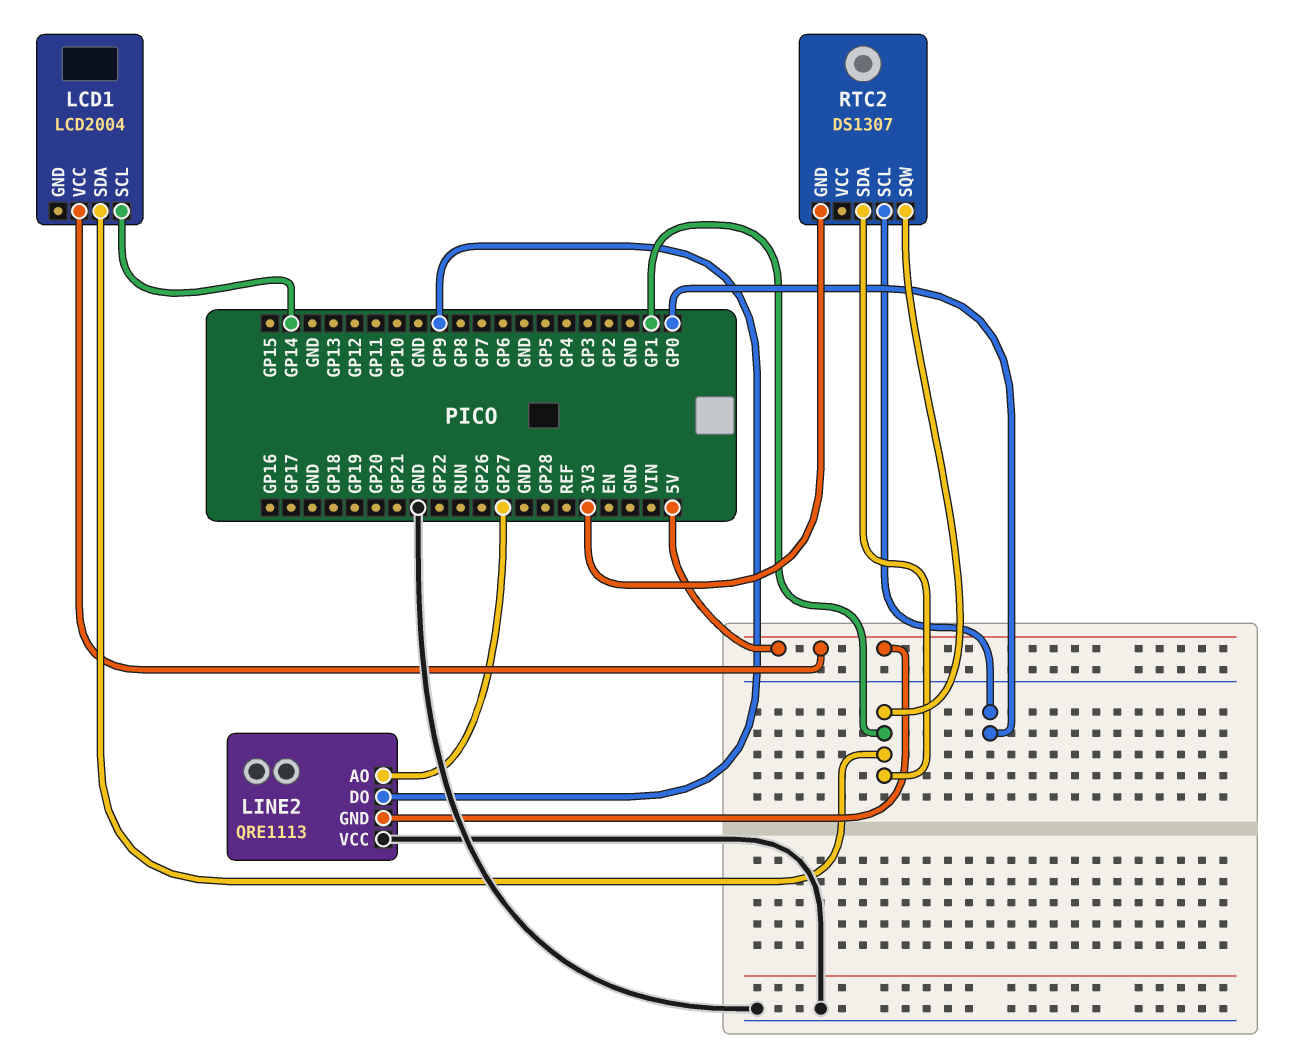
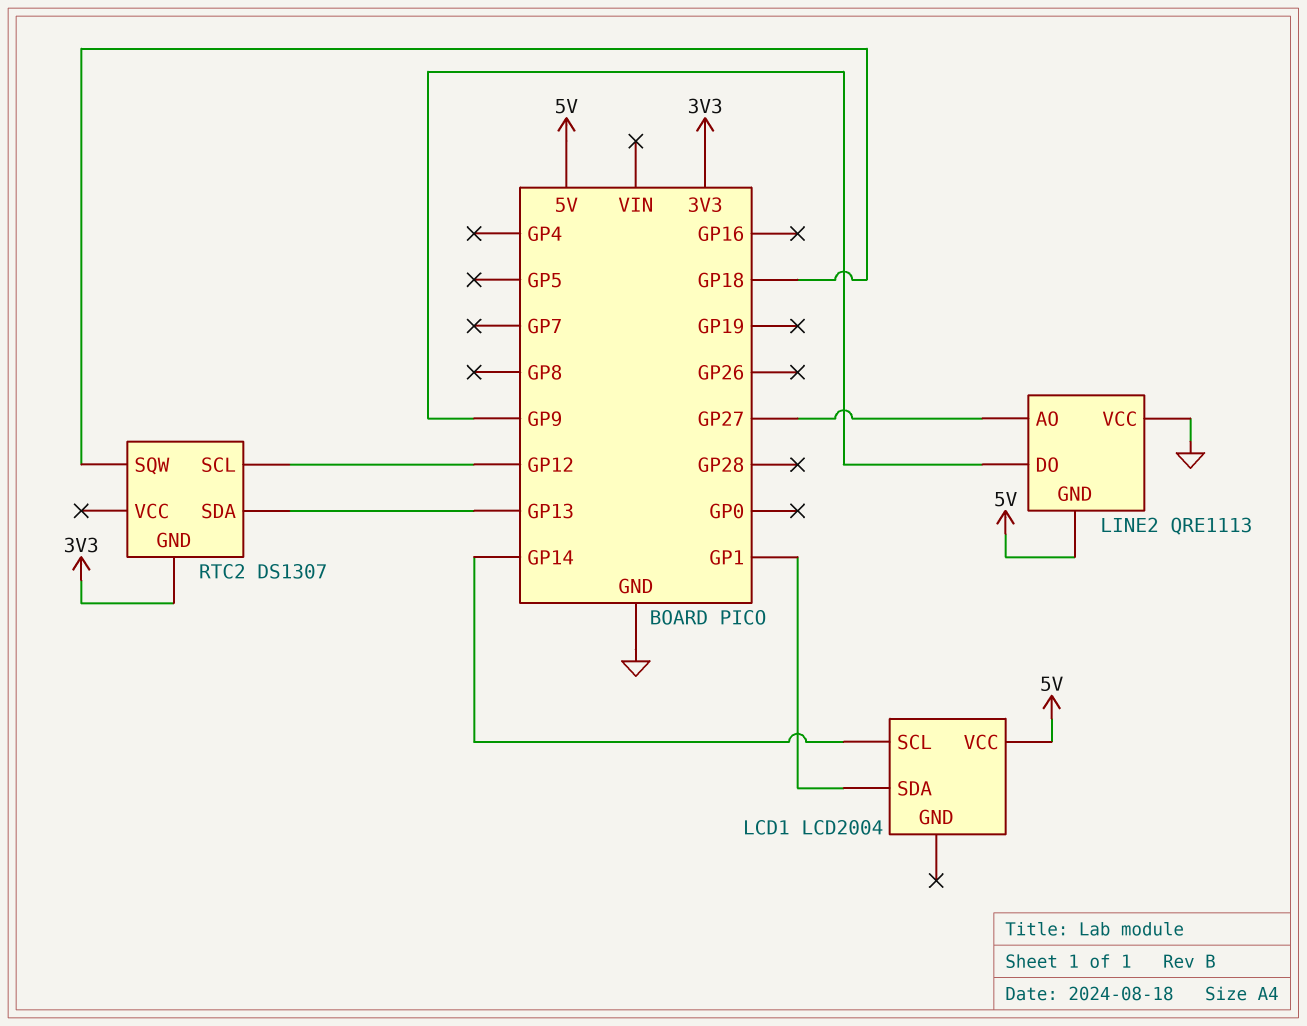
RTC2 pin SCL: GP0 -> GP12
RTC2 pin SDA: GP1 -> GP13
RTC2 pin SQW: GP1 -> GP18

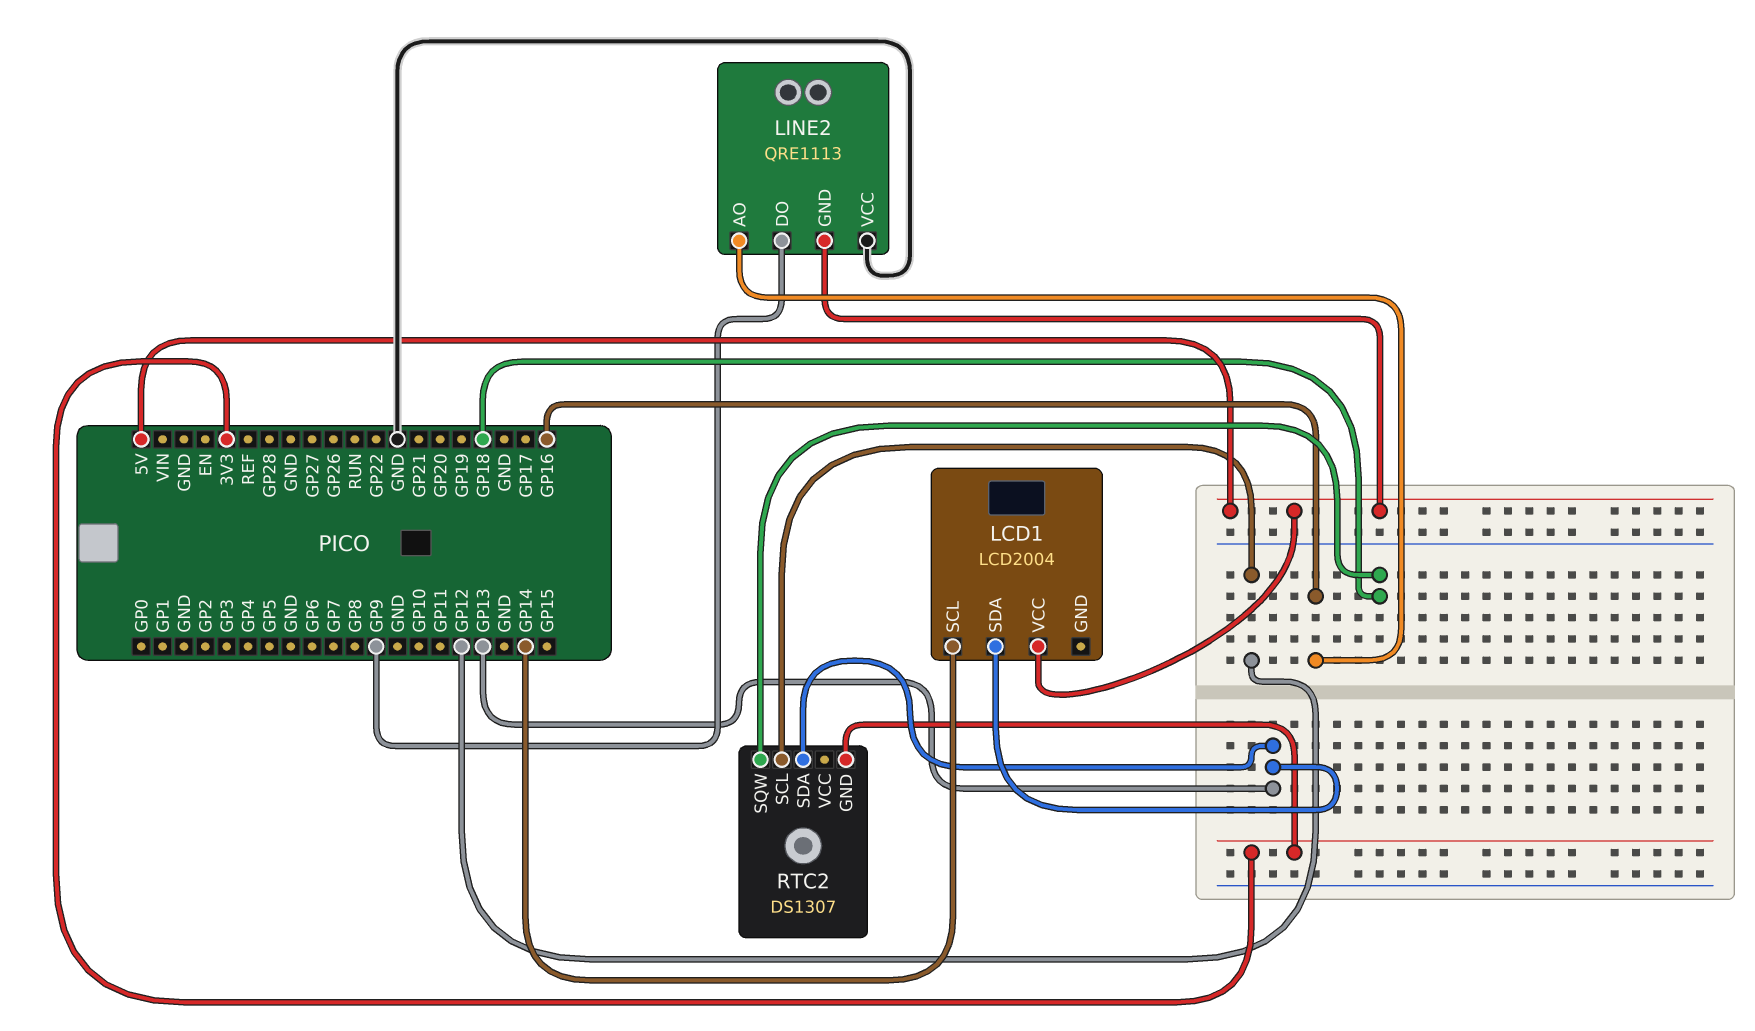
LCD1 pin SDA: GP1 -> GP13
LINE2 pin AO: GP27 -> GP16

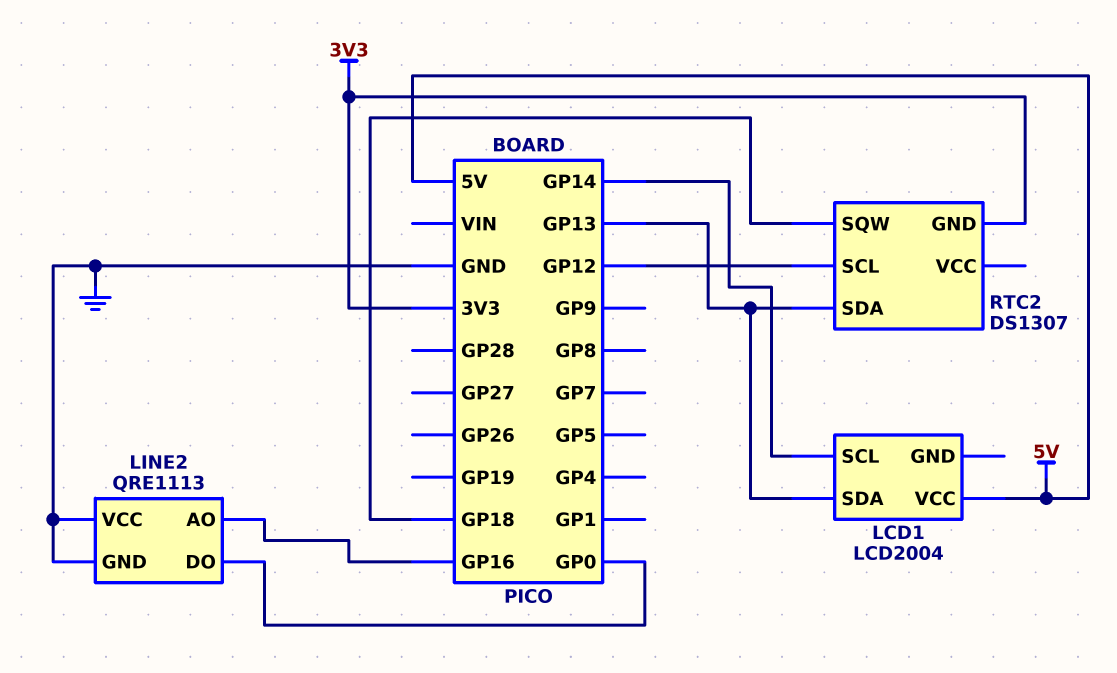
LINE2 pin DO: GP9 -> GP0
LINE2 pin GND: 5V -> GND

